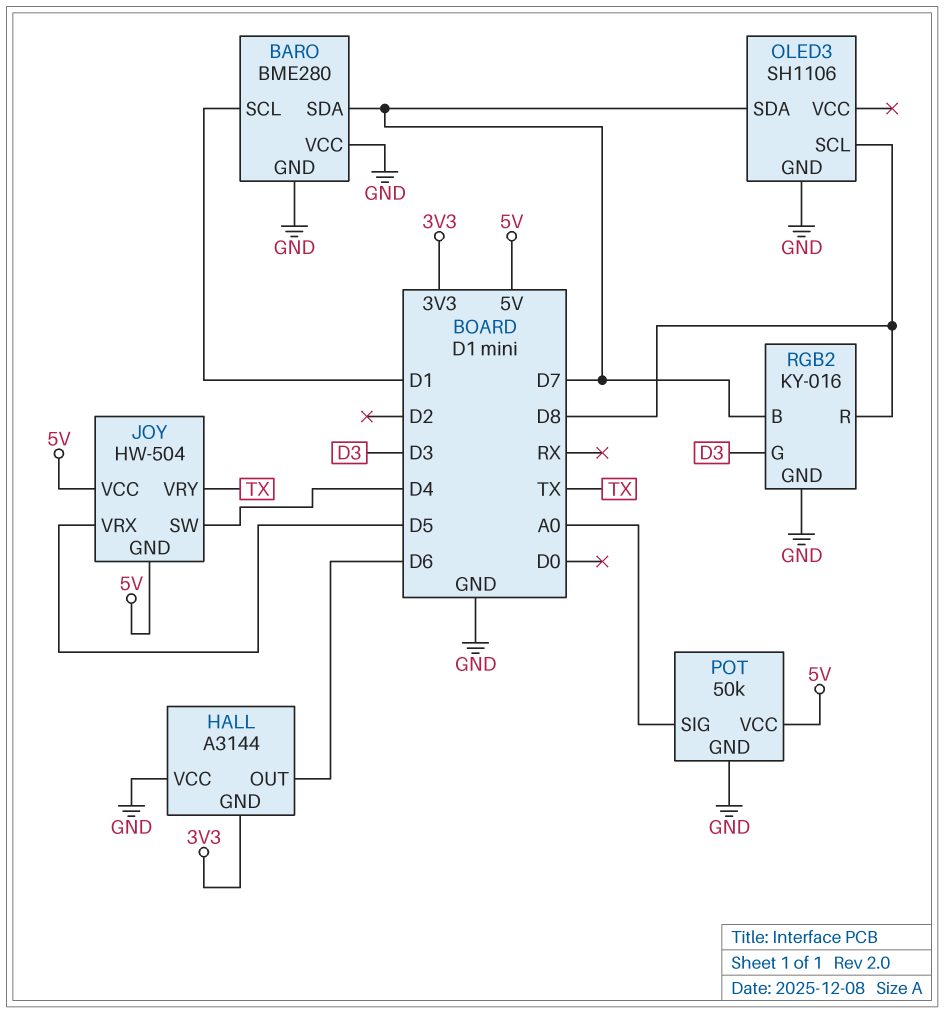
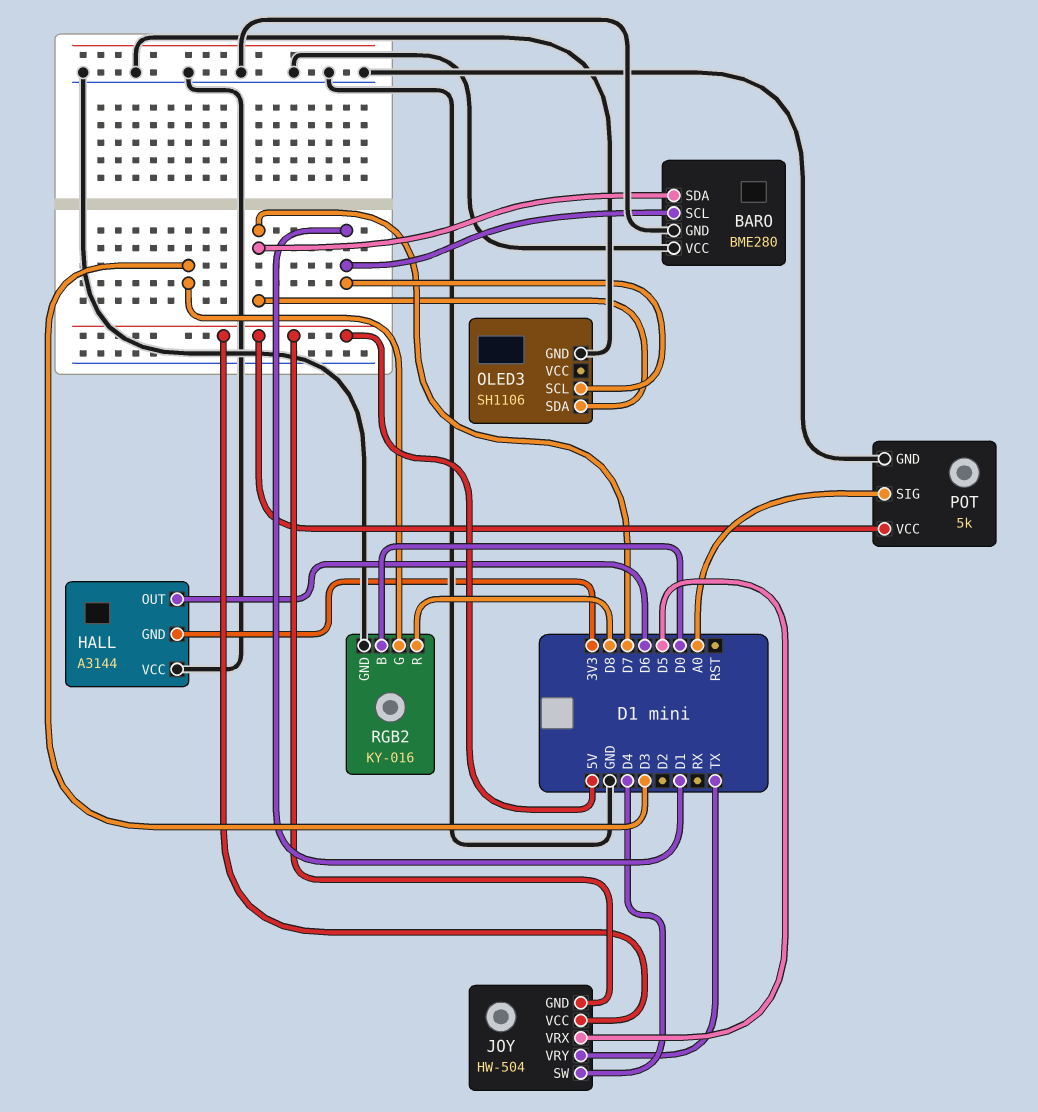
OLED3 pin SCL: D8 -> D1
POT: 50k -> 5k
RGB2 pin B: D7 -> D0

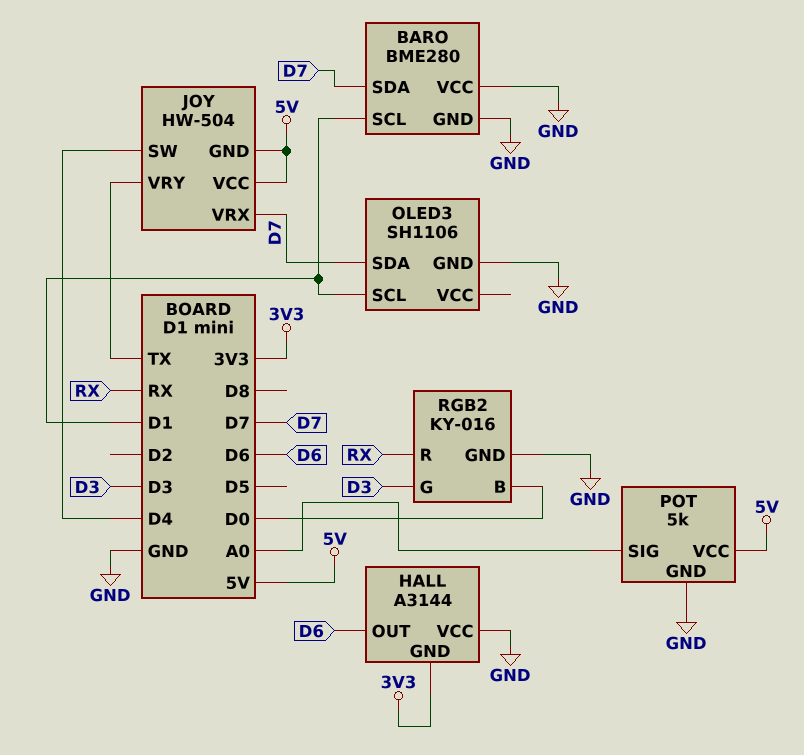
JOY pin VRX: D5 -> D7
RGB2 pin R: D8 -> RX

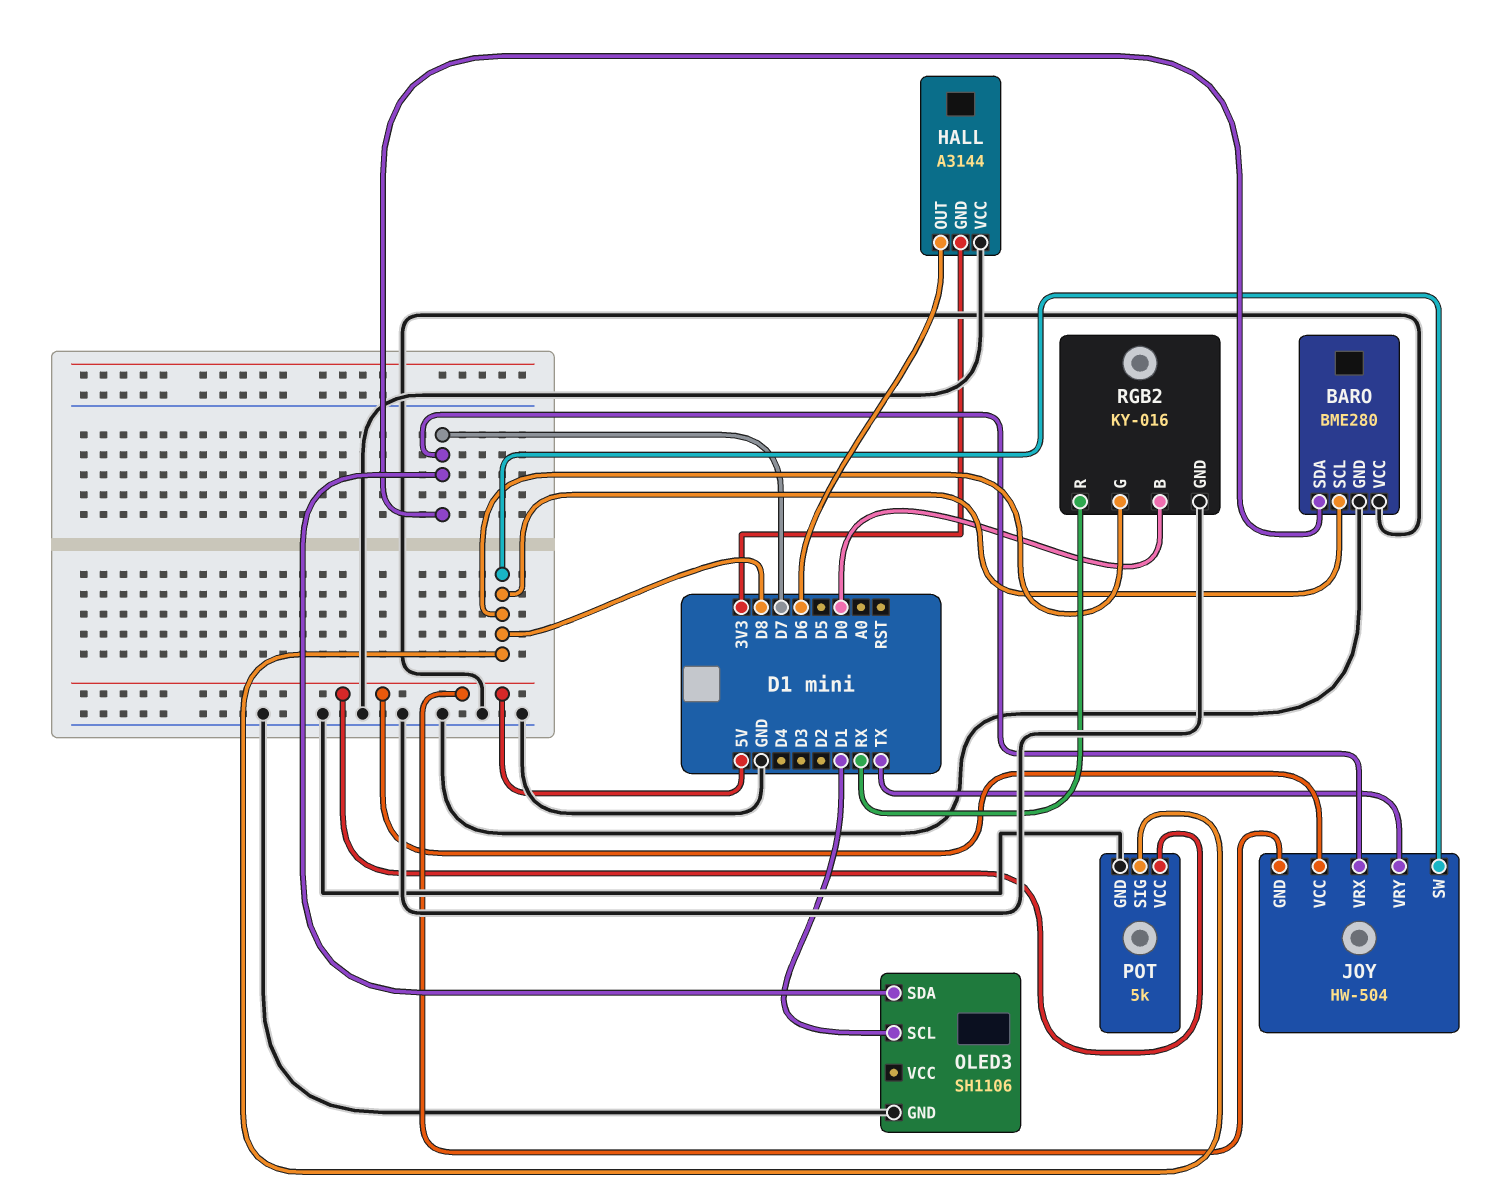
BARO pin SCL: D1 -> D8
JOY pin SW: D4 -> D8
POT pin SIG: A0 -> D8
RGB2 pin G: D3 -> D8

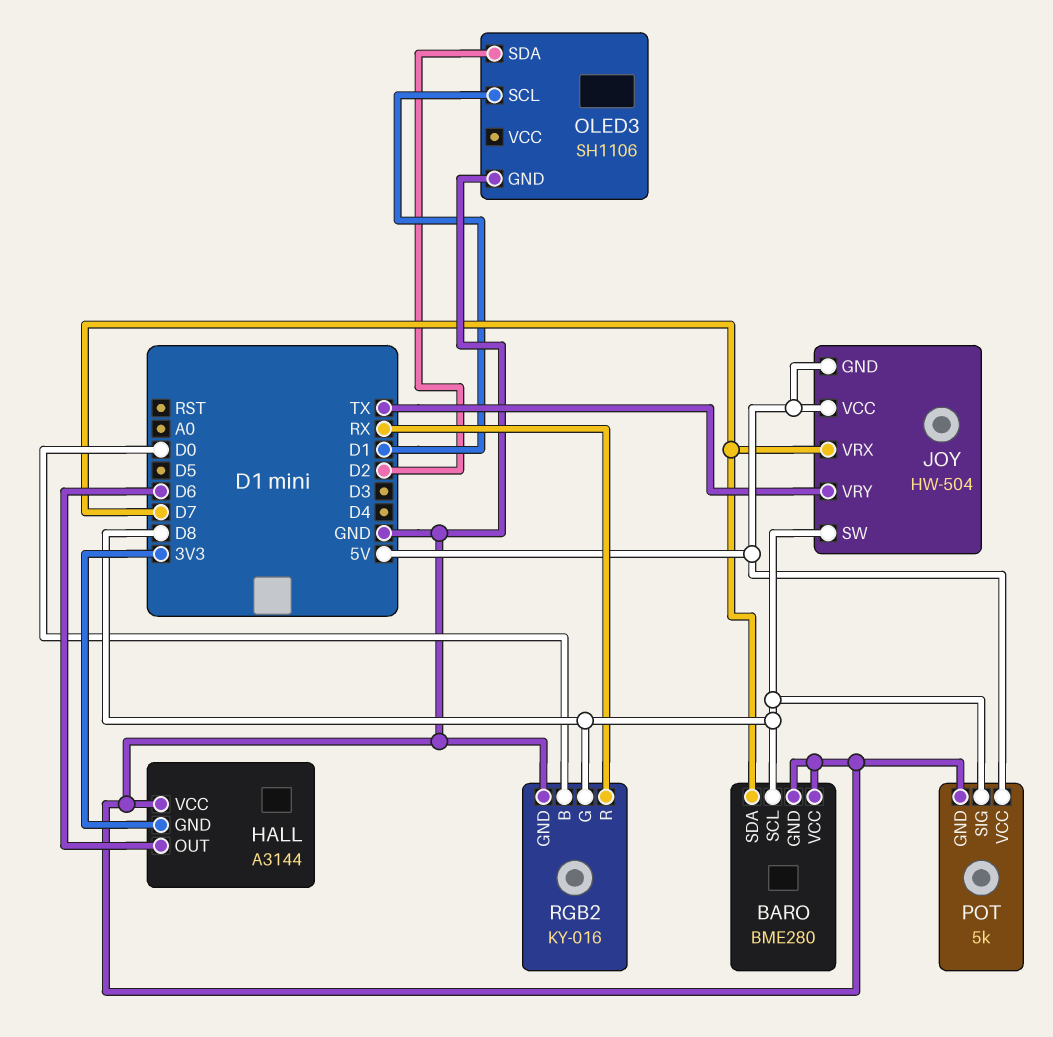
OLED3 pin SDA: D7 -> D2

